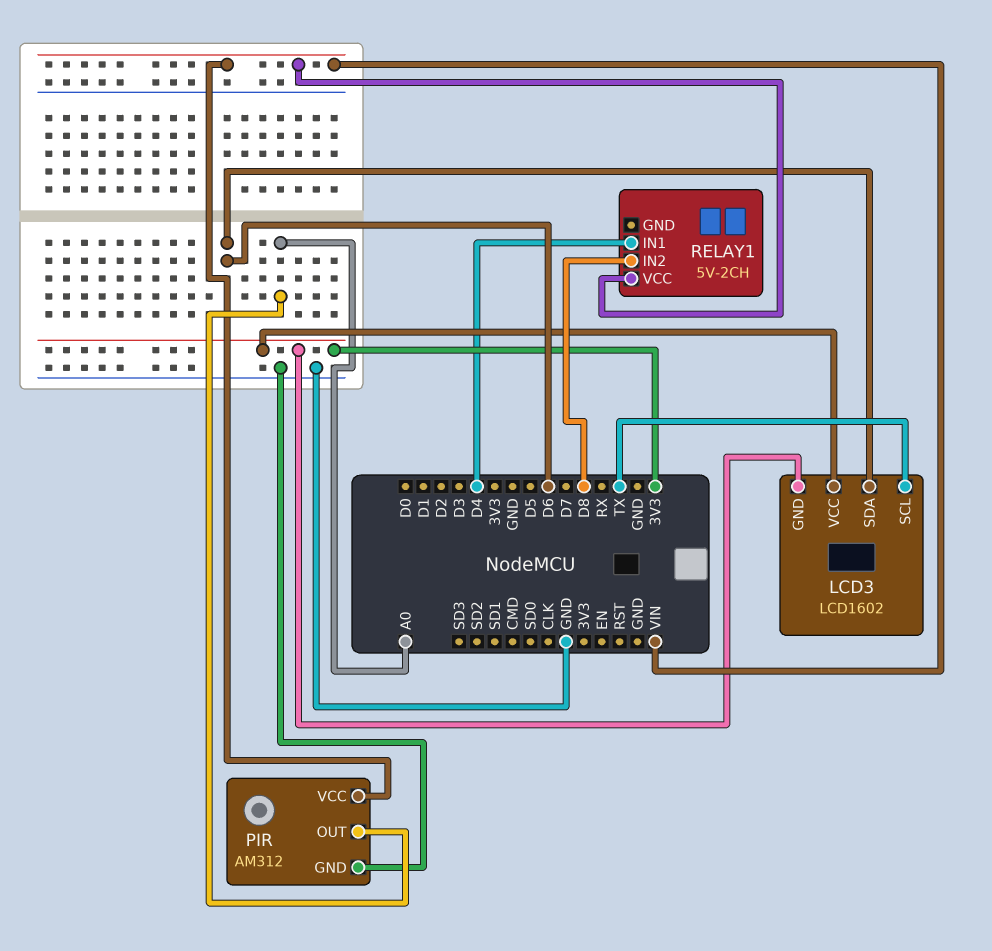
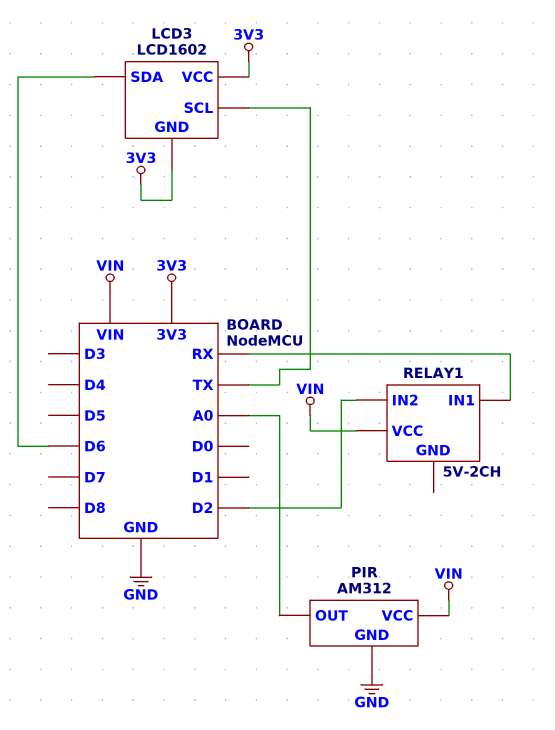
RELAY1 pin IN1: D4 -> RX
RELAY1 pin IN2: D8 -> D2

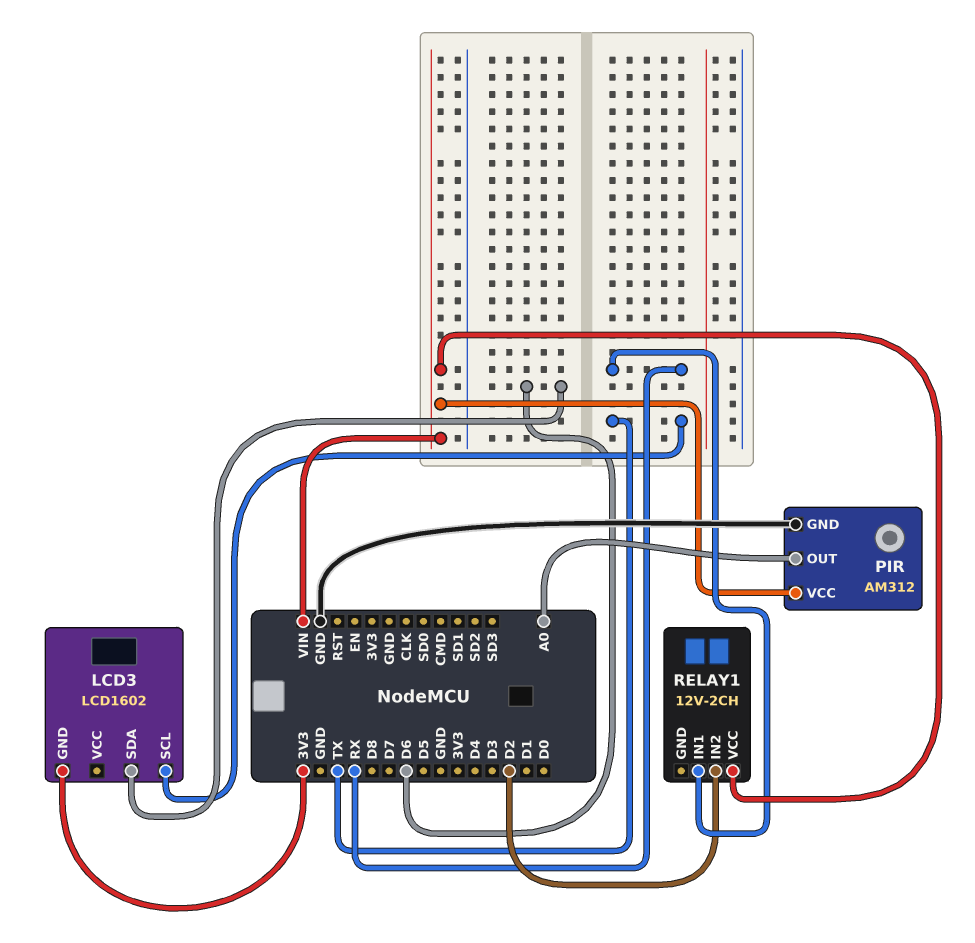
LCD3 pin VCC: 3V3 -> none
RELAY1: 5V-2CH -> 12V-2CH

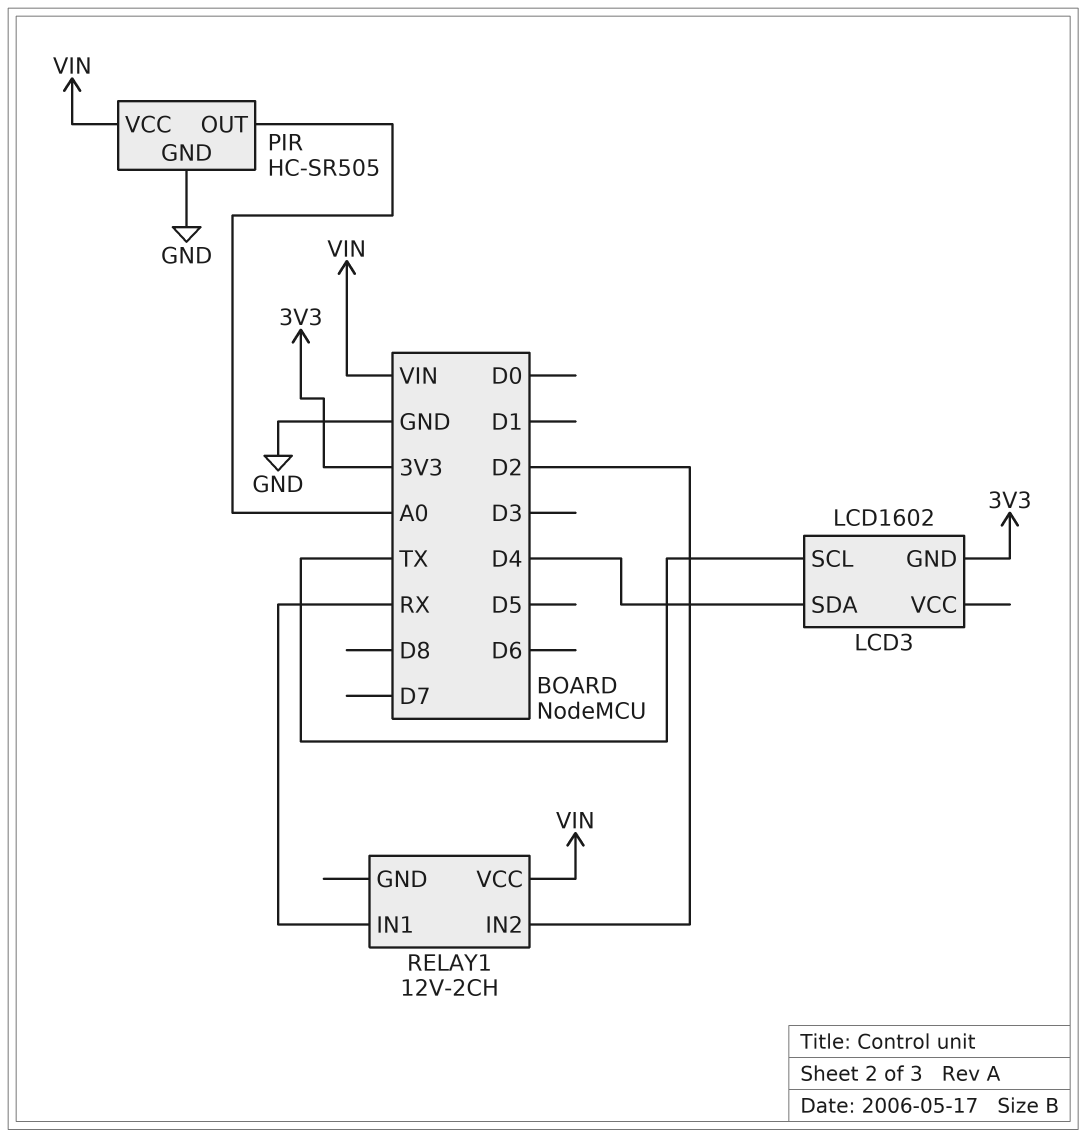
LCD3 pin SDA: D6 -> D4
PIR: AM312 -> HC-SR505

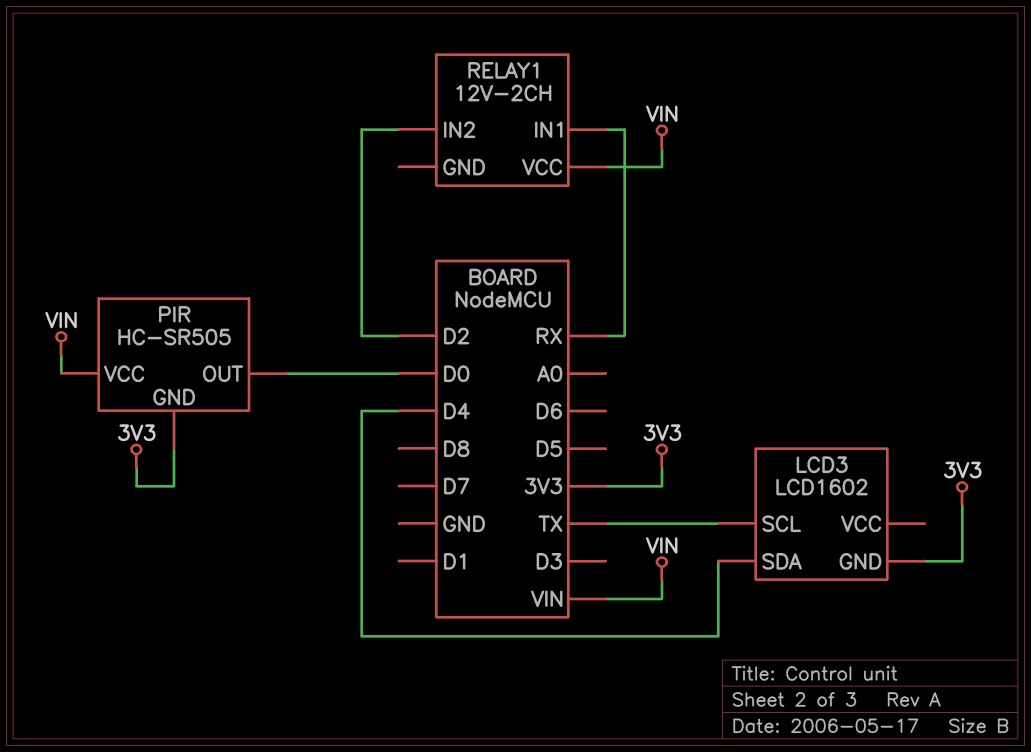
PIR pin GND: GND -> 3V3
PIR pin OUT: A0 -> D0

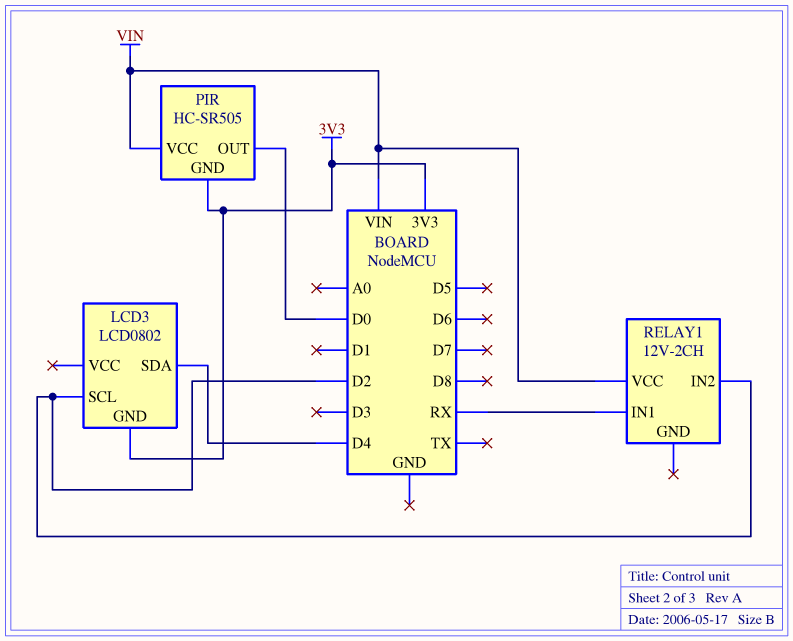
LCD3: LCD1602 -> LCD0802
LCD3 pin SCL: TX -> D2

